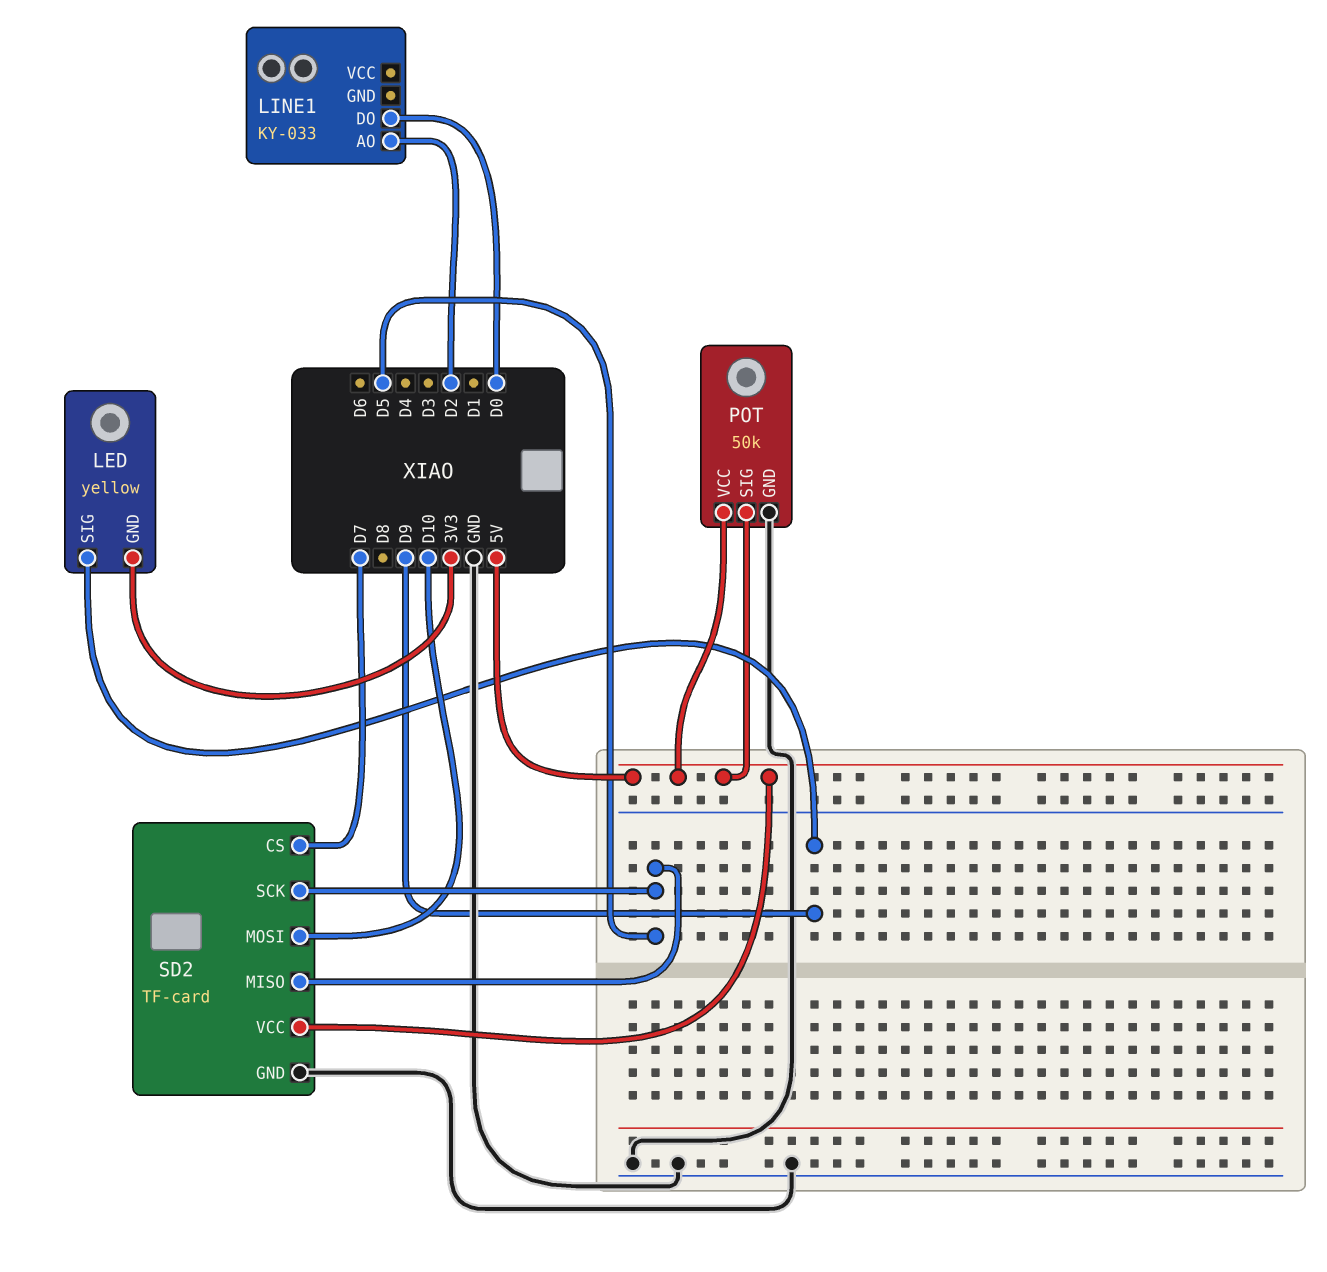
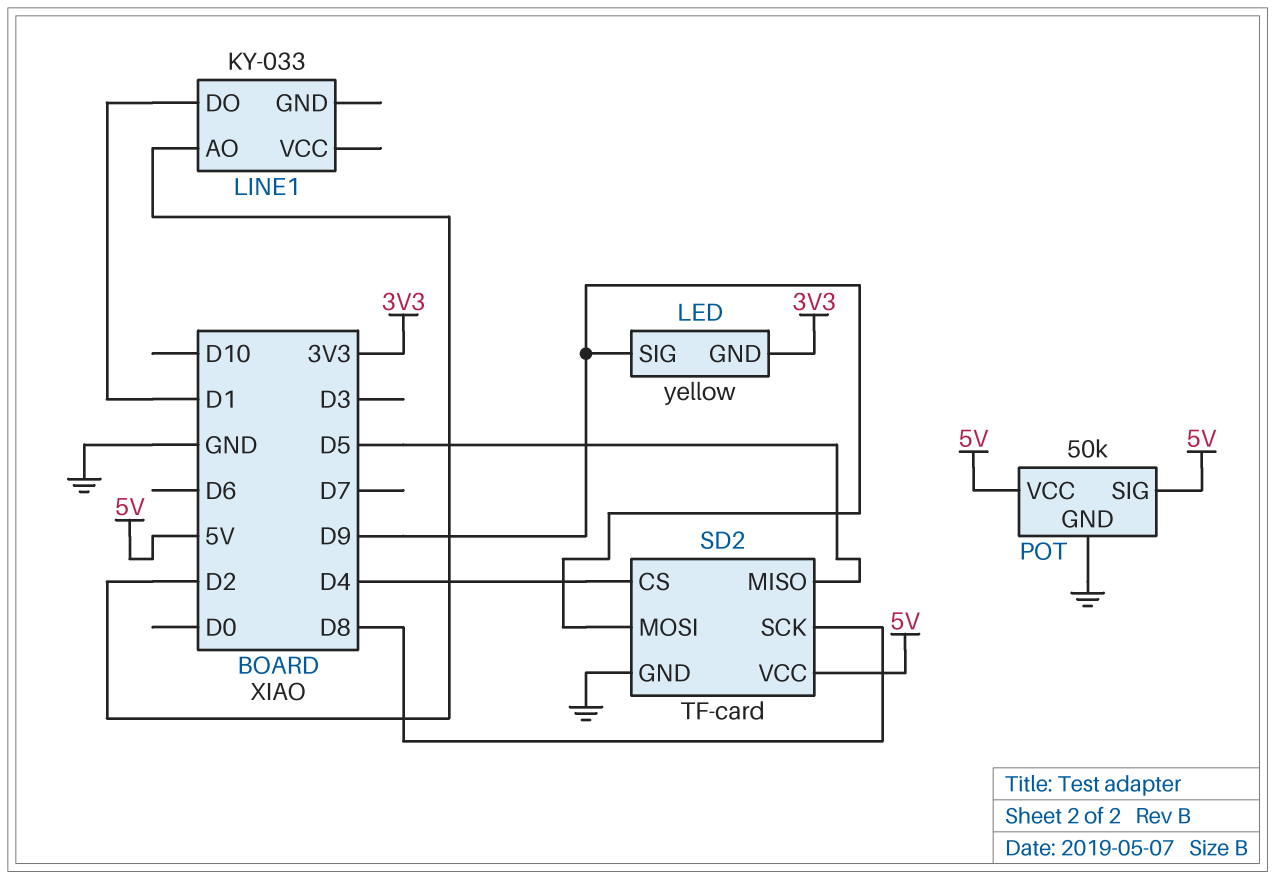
LINE1 pin DO: D0 -> D1
SD2 pin CS: D7 -> D4
SD2 pin MOSI: D10 -> D9
SD2 pin SCK: D5 -> D8

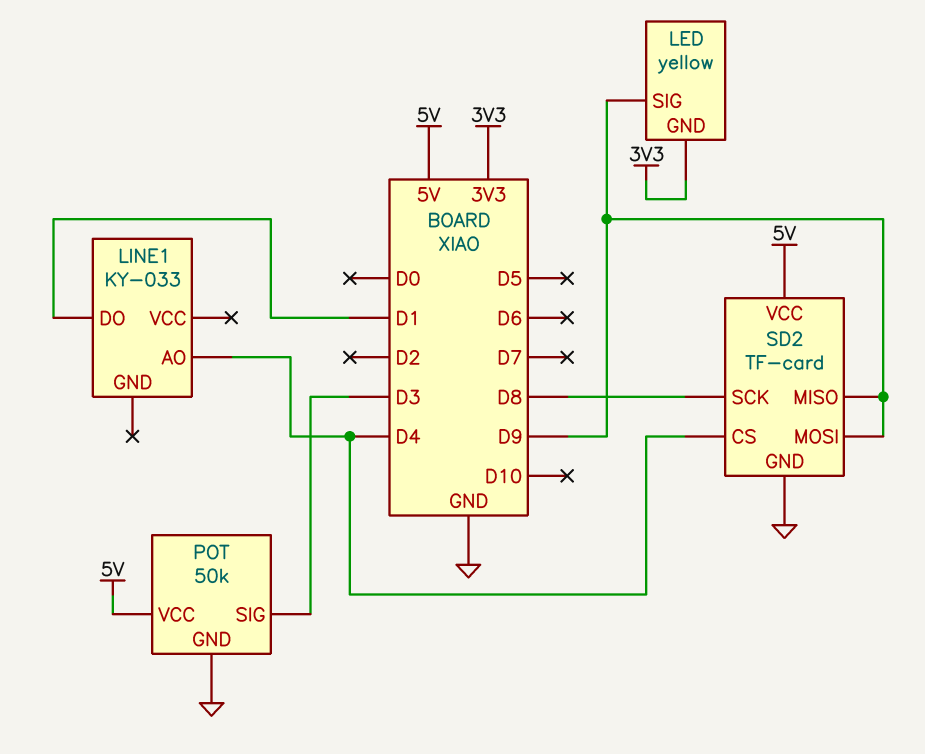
LINE1 pin AO: D2 -> D4
POT pin SIG: 5V -> D3
SD2 pin MISO: D5 -> D9

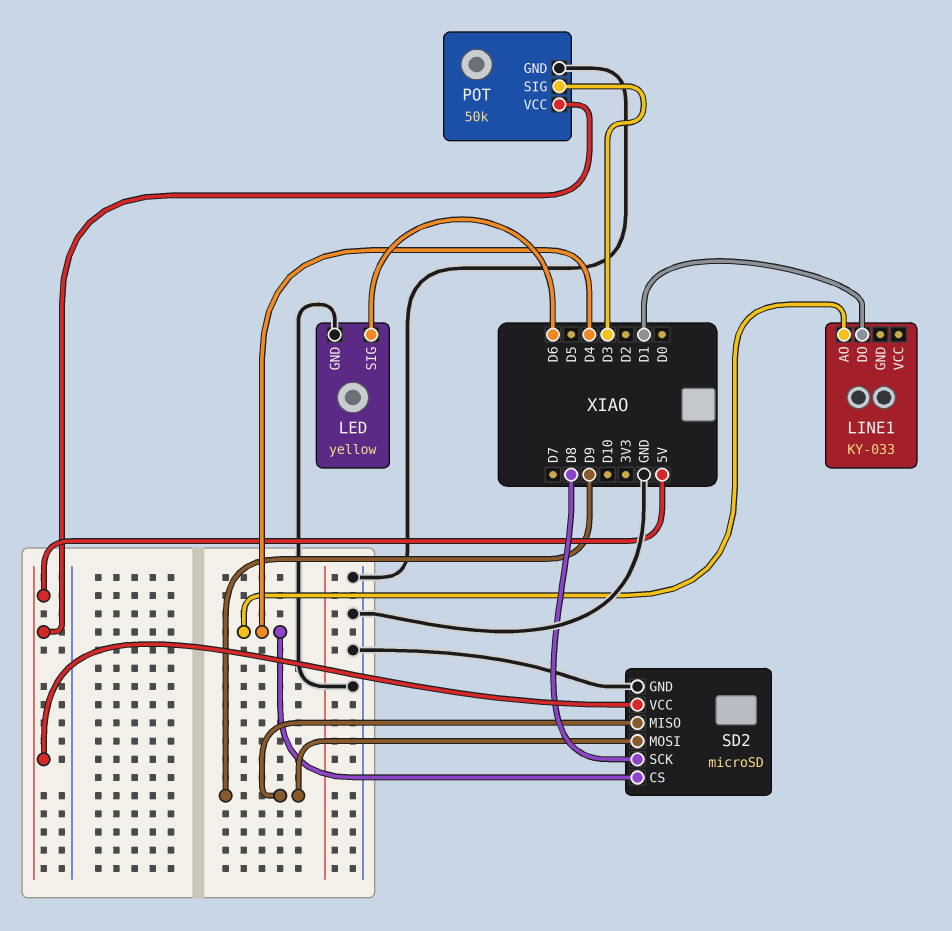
LED pin GND: 3V3 -> GND
LED pin SIG: D9 -> D6
SD2: TF-card -> microSD

